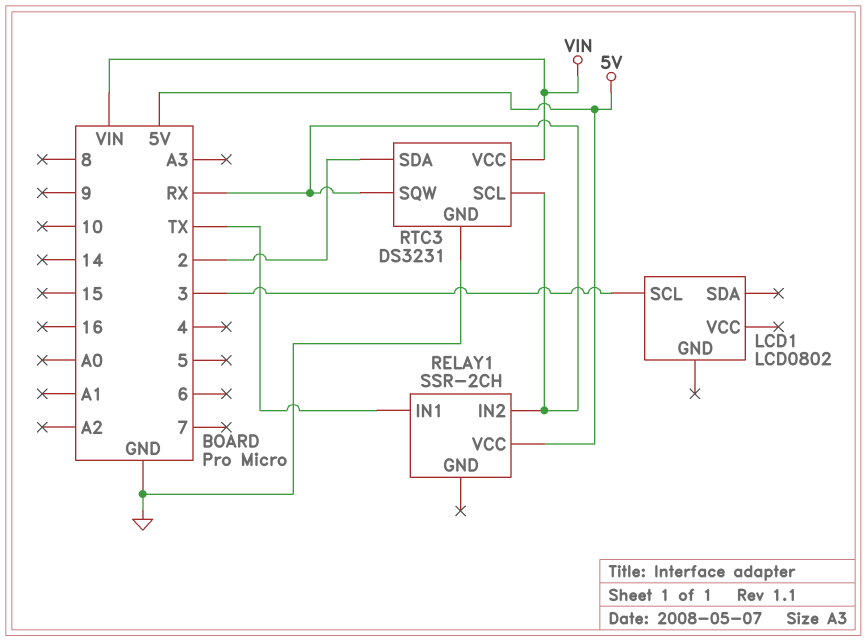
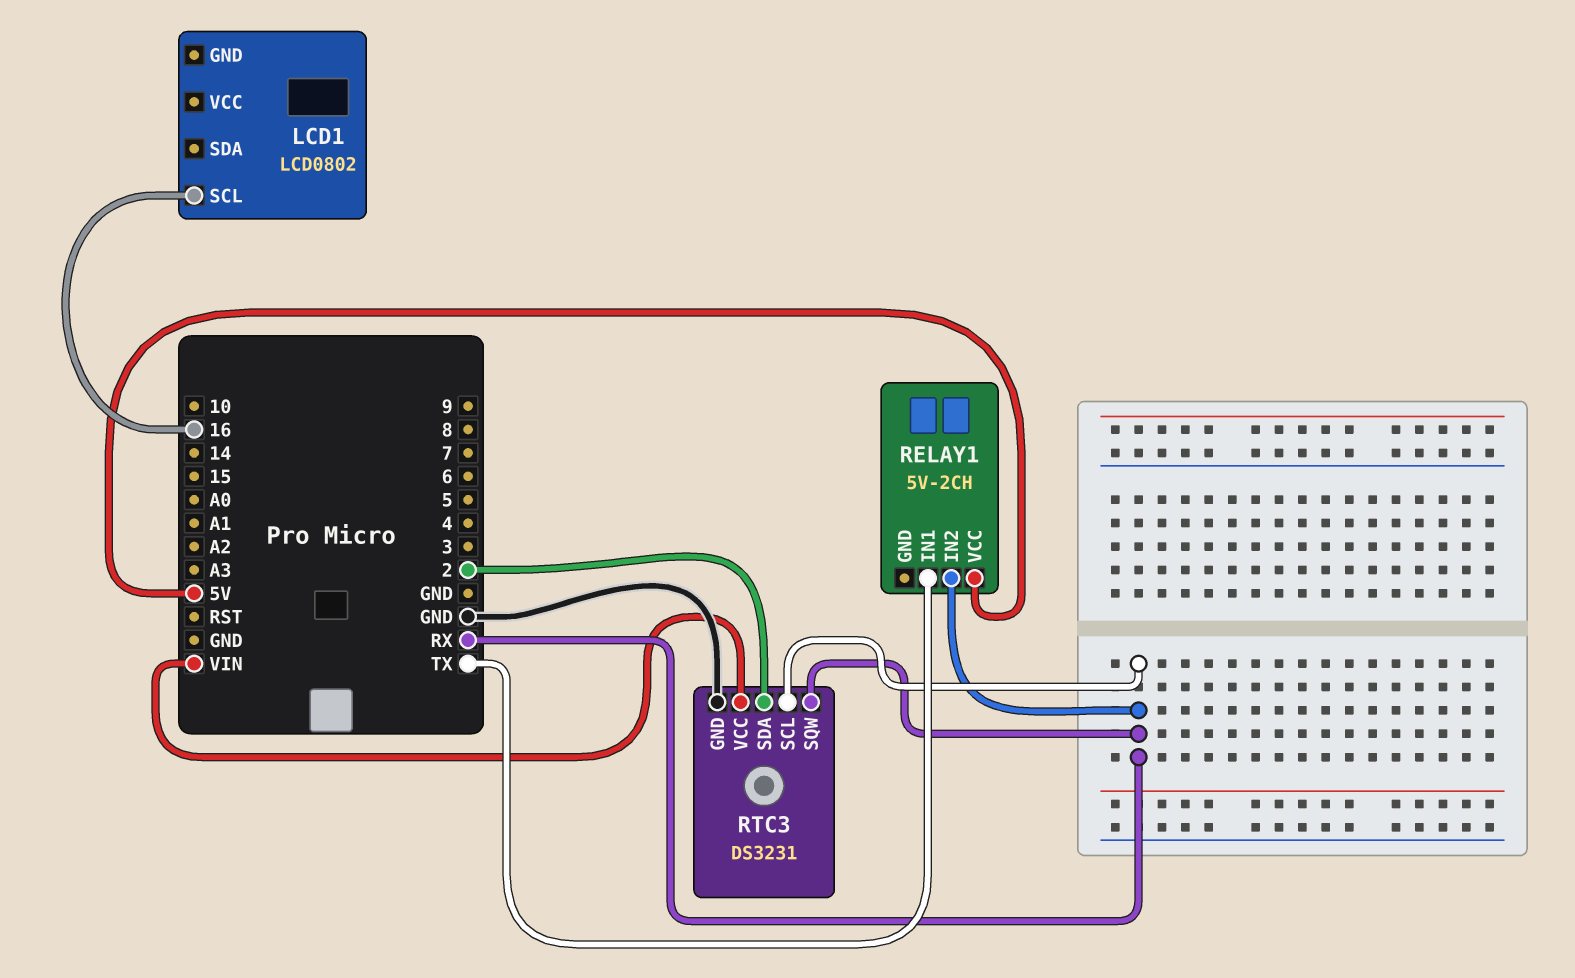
LCD1 pin SCL: 3 -> 16
RELAY1: SSR-2CH -> 5V-2CH

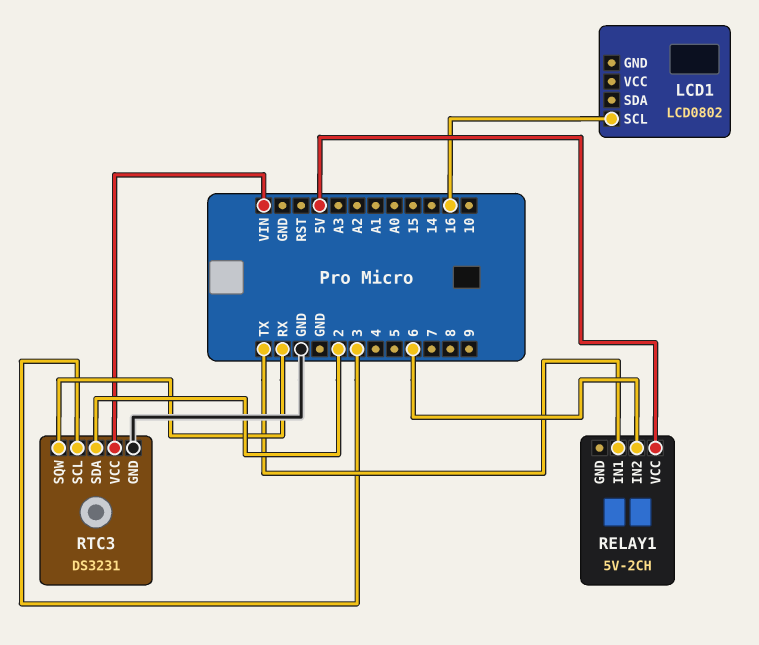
RELAY1 pin IN2: RX -> 6
RTC3 pin SCL: RX -> 3

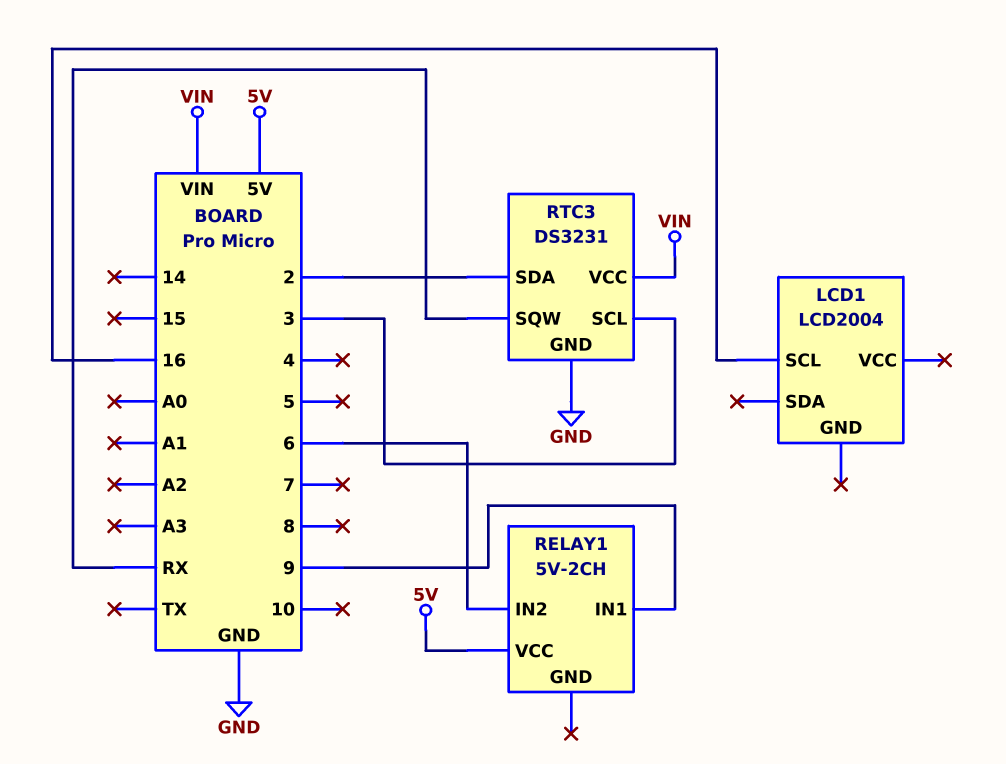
LCD1: LCD0802 -> LCD2004
RELAY1 pin IN1: TX -> 9

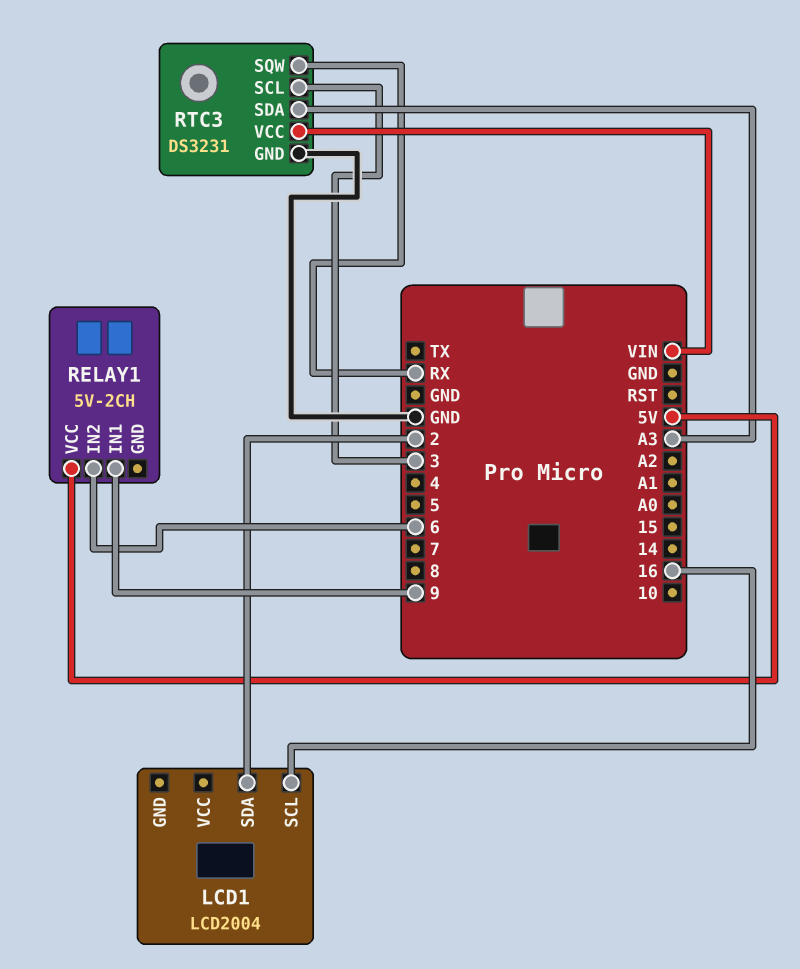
LCD1 pin SDA: none -> 2
RTC3 pin SDA: 2 -> A3

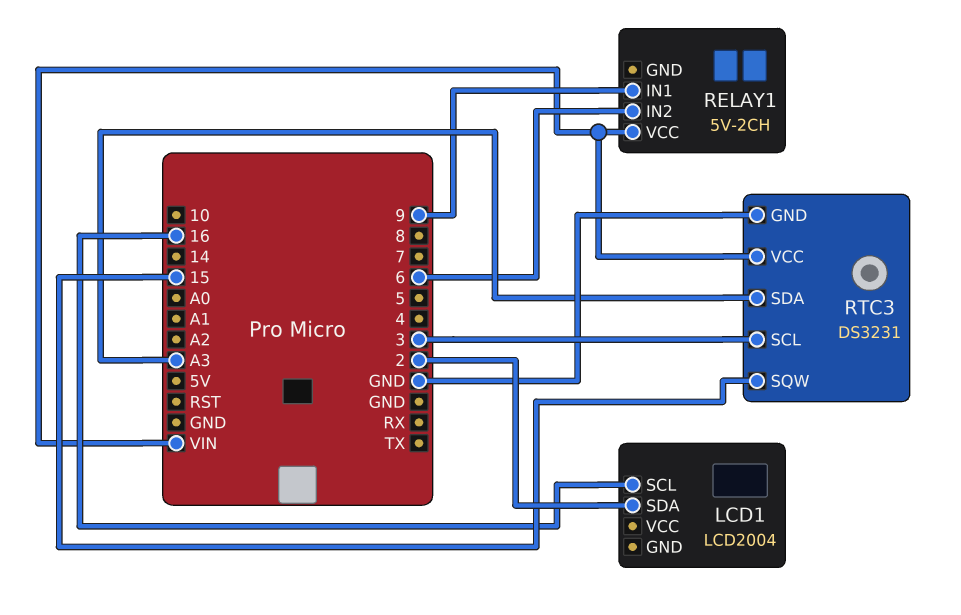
RELAY1 pin VCC: 5V -> VIN
RTC3 pin SQW: RX -> 15

